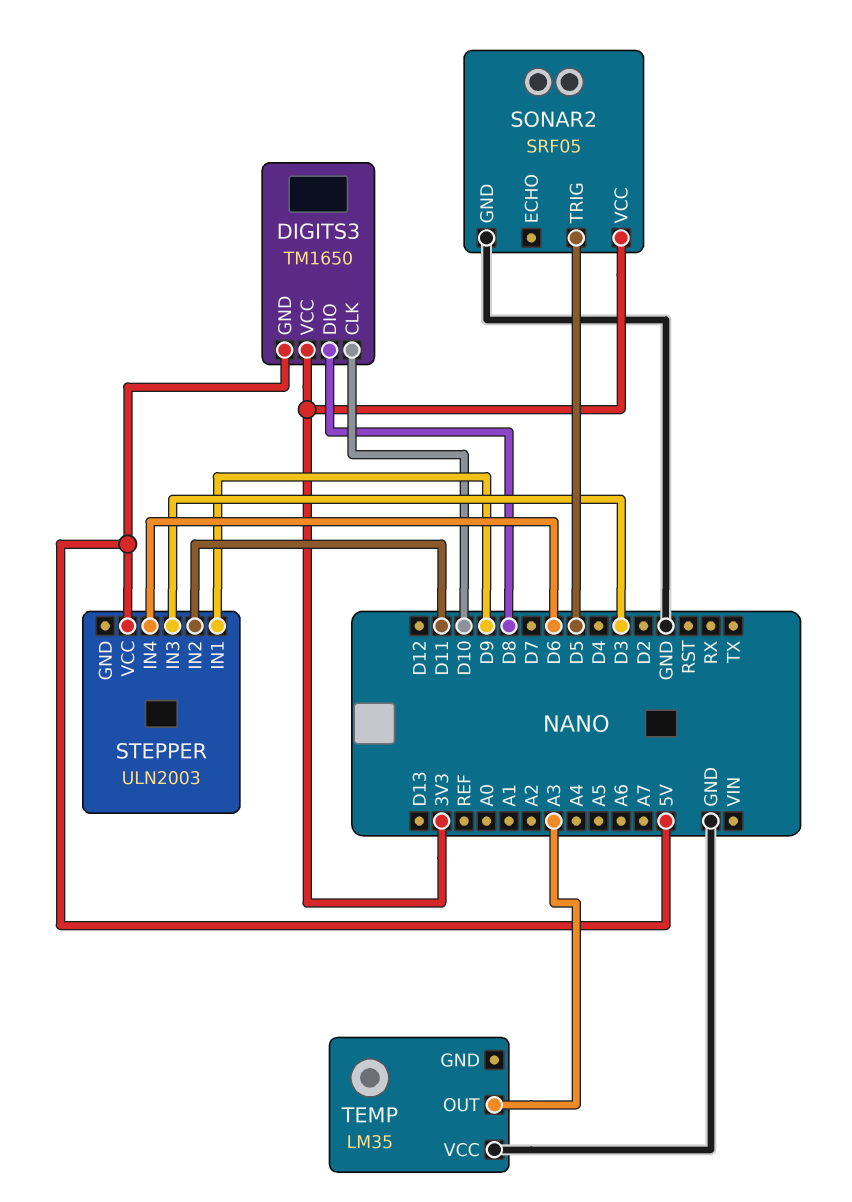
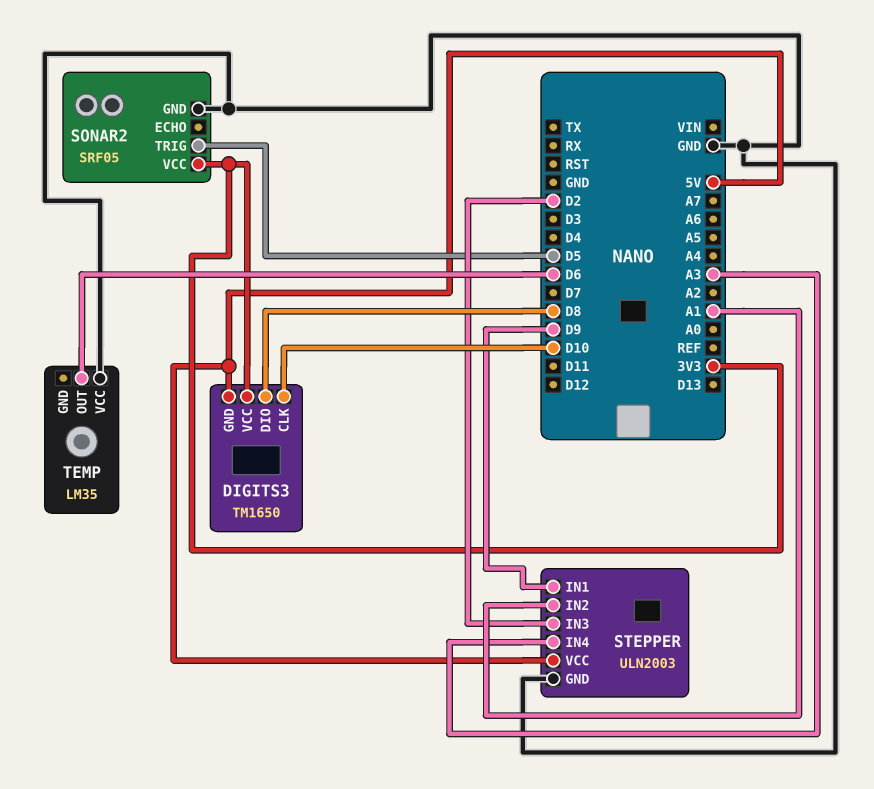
STEPPER pin GND: none -> GND
STEPPER pin IN2: D11 -> A1
STEPPER pin IN3: D3 -> D2
STEPPER pin IN4: D6 -> A3
TEMP pin OUT: A3 -> D6

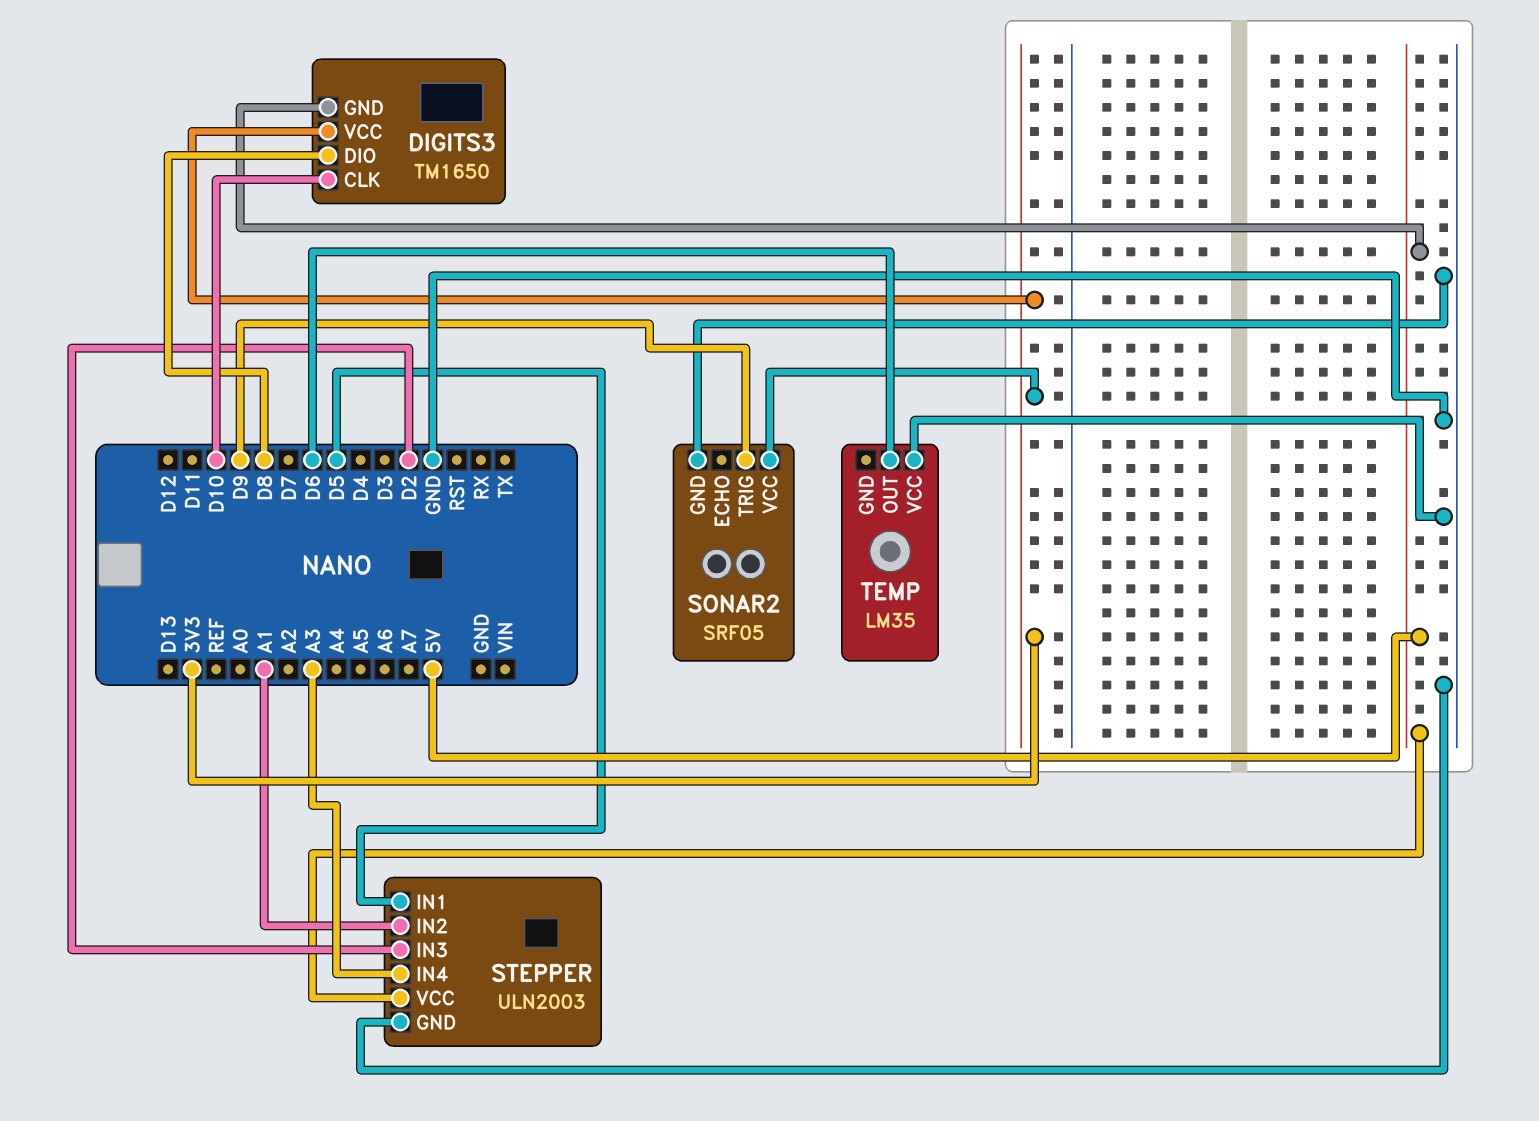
SONAR2 pin TRIG: D5 -> D9
STEPPER pin IN1: D9 -> D5

